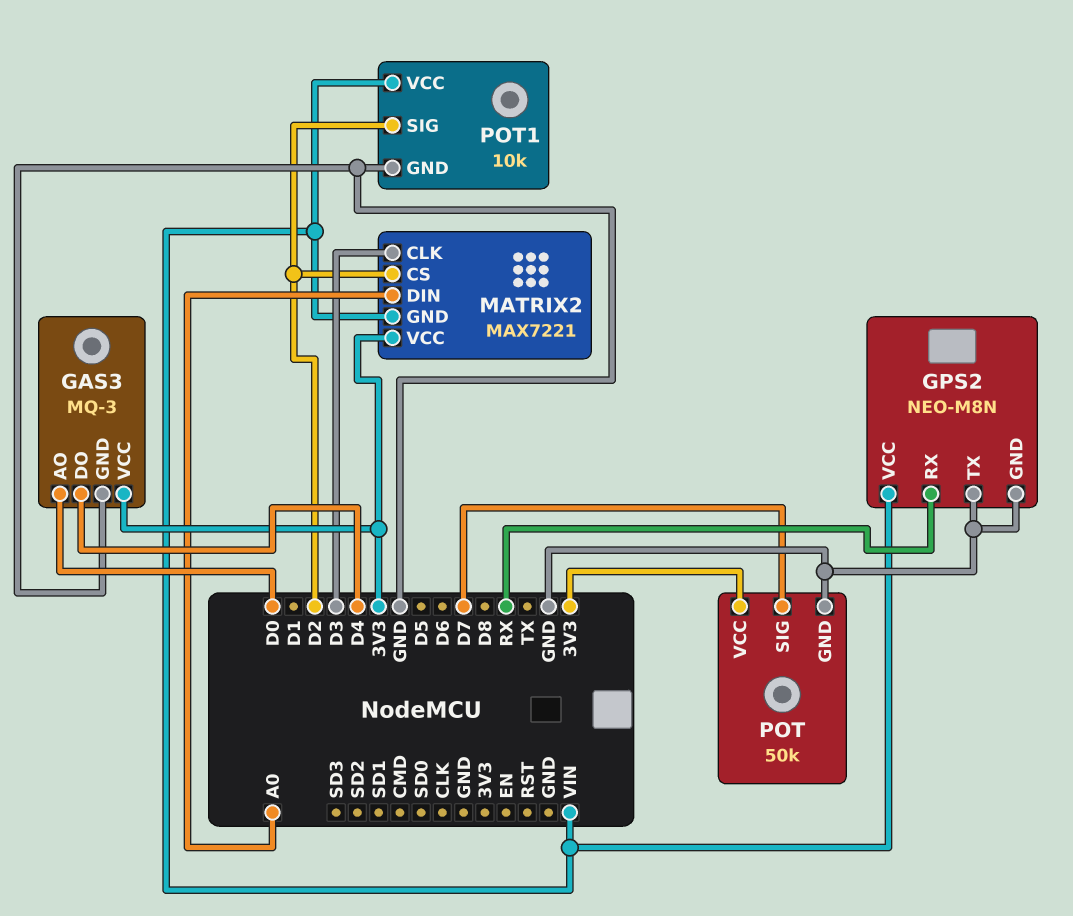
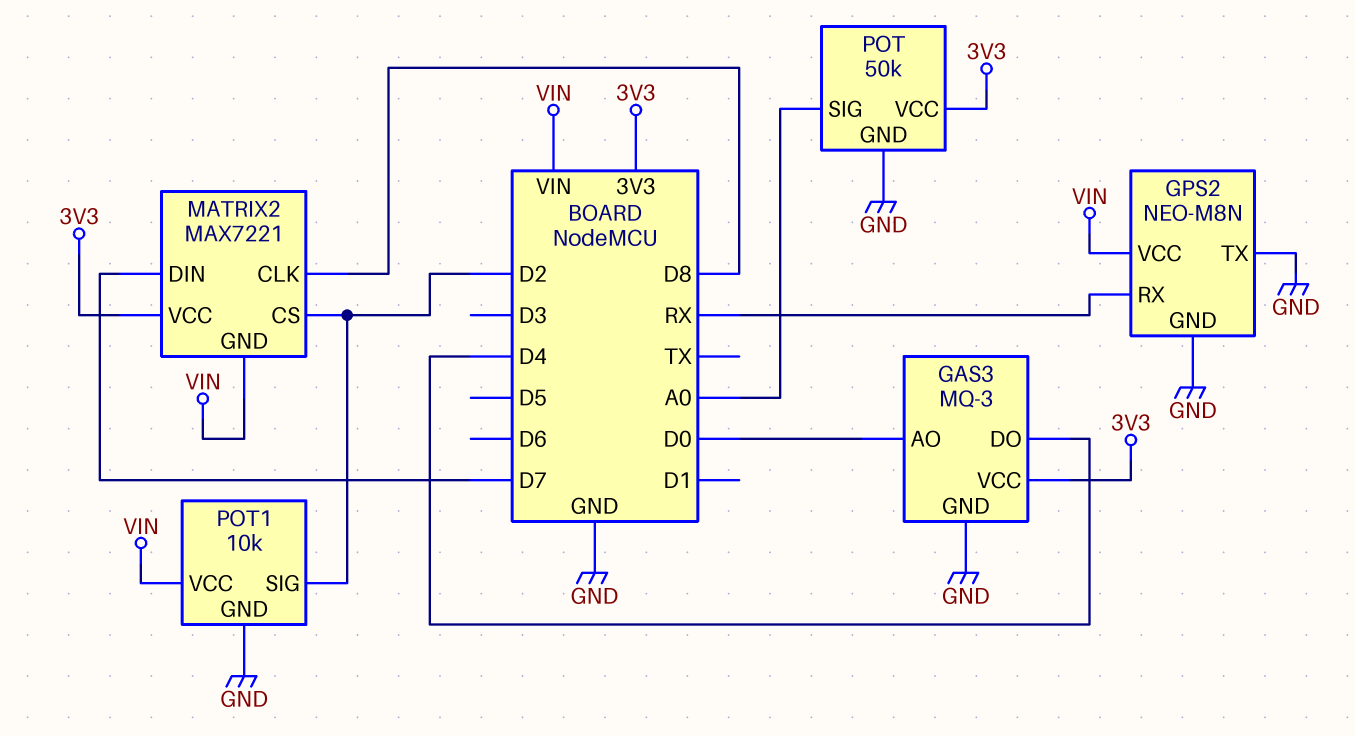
MATRIX2 pin CLK: D3 -> D8
MATRIX2 pin DIN: A0 -> D7
POT pin SIG: D7 -> A0

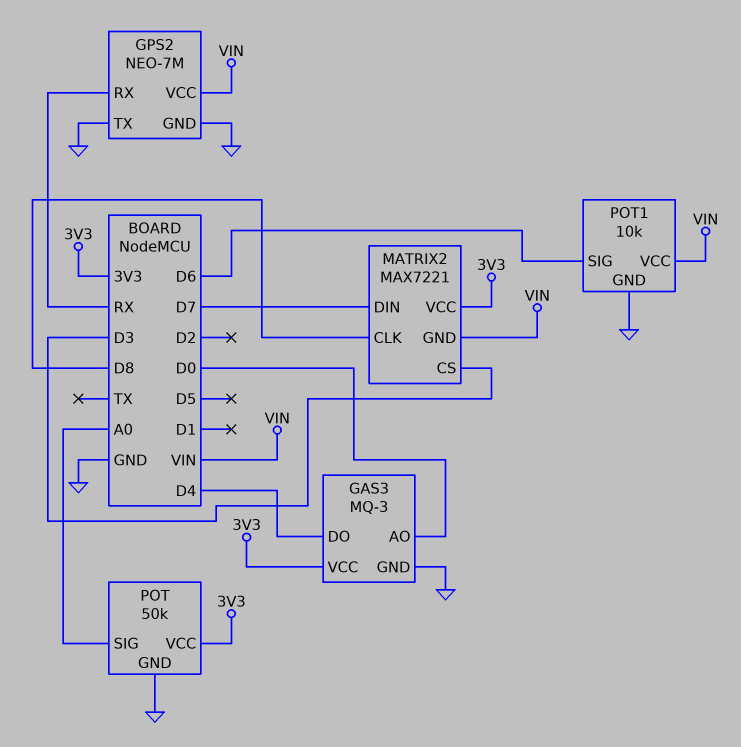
GPS2: NEO-M8N -> NEO-7M
MATRIX2 pin CS: D2 -> D3
POT1 pin SIG: D2 -> D6

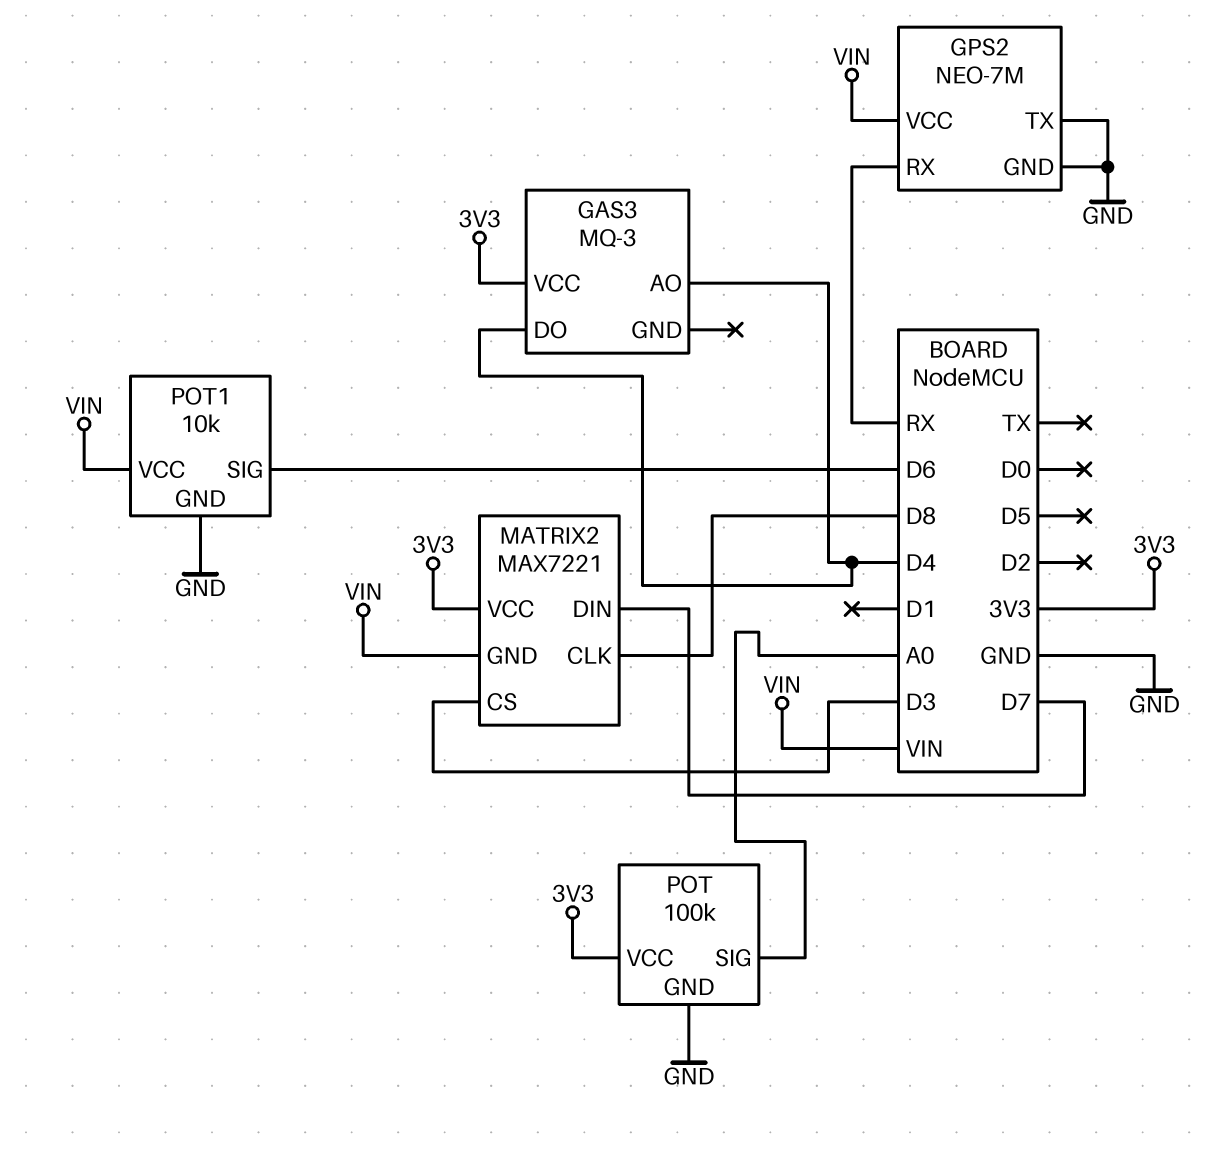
GAS3 pin AO: D0 -> D4
GAS3 pin GND: GND -> none
POT: 50k -> 100k

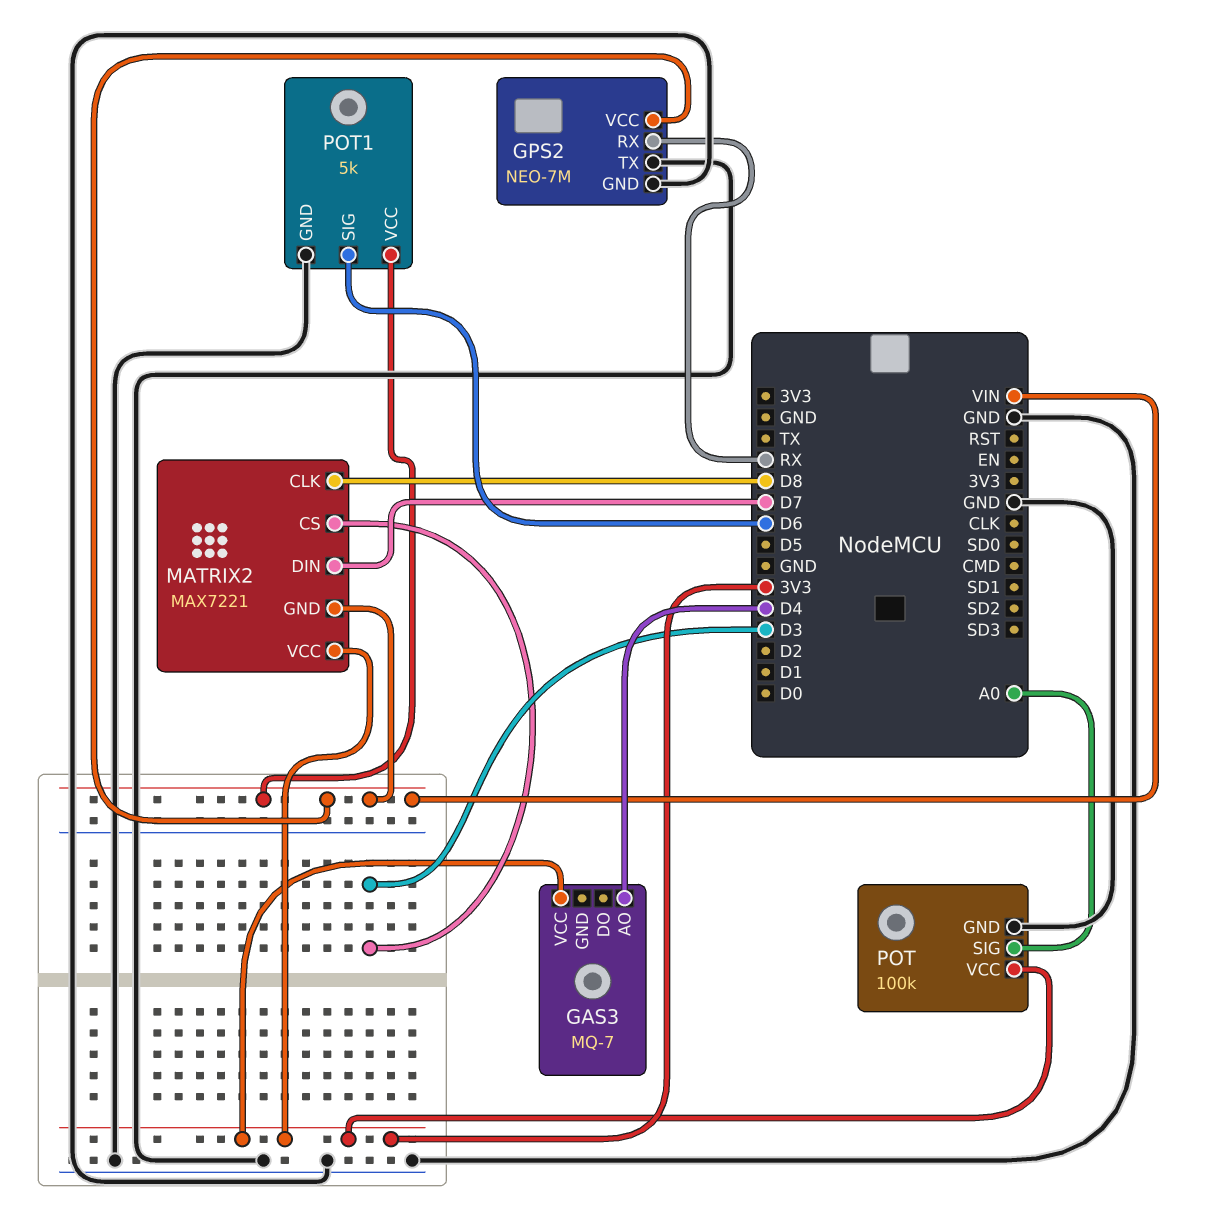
GAS3: MQ-3 -> MQ-7
GAS3 pin DO: D4 -> none
POT1: 10k -> 5k

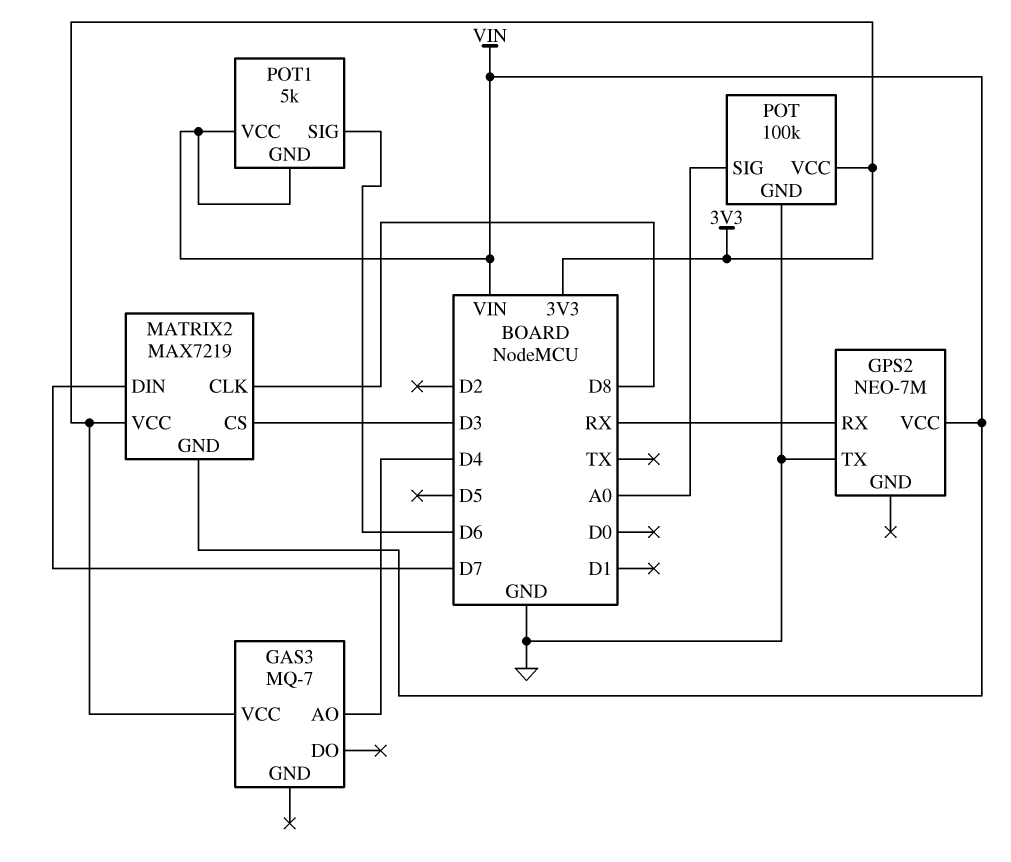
GPS2 pin GND: GND -> none
MATRIX2: MAX7221 -> MAX7219
POT1 pin GND: GND -> VIN

